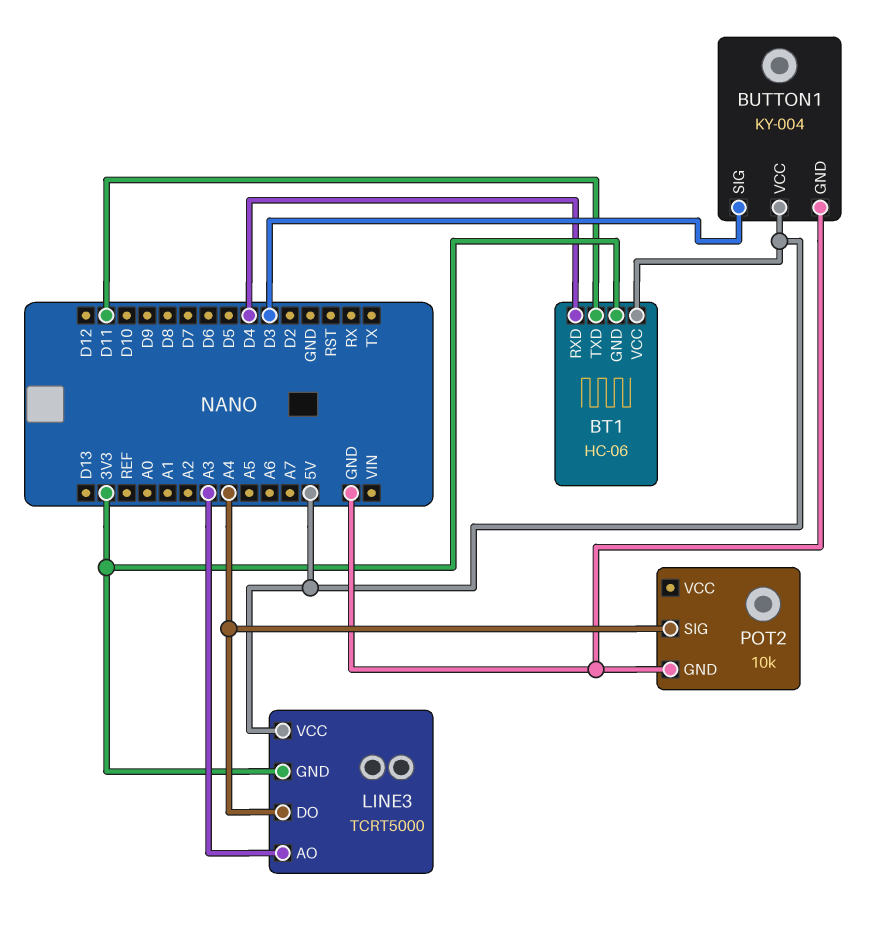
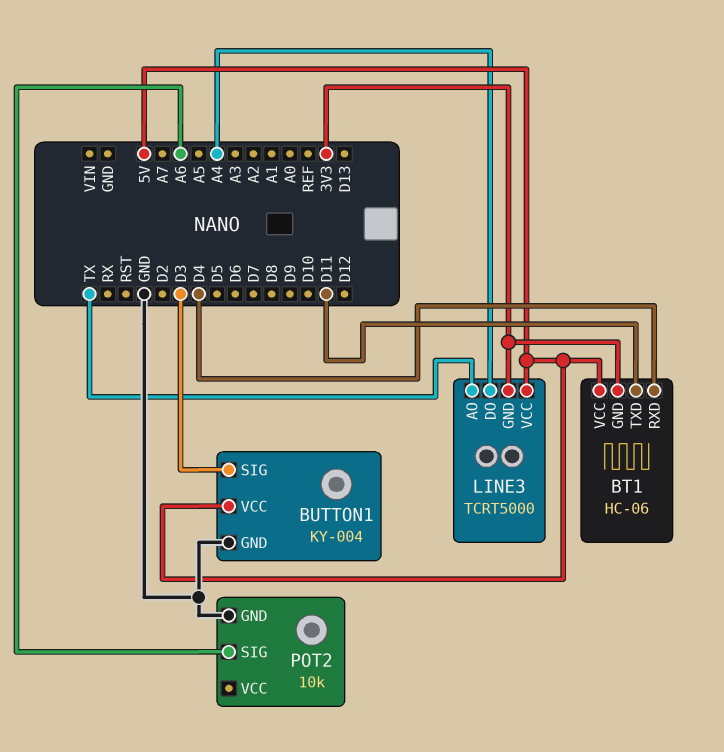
LINE3 pin AO: A3 -> TX
POT2 pin SIG: A4 -> A6

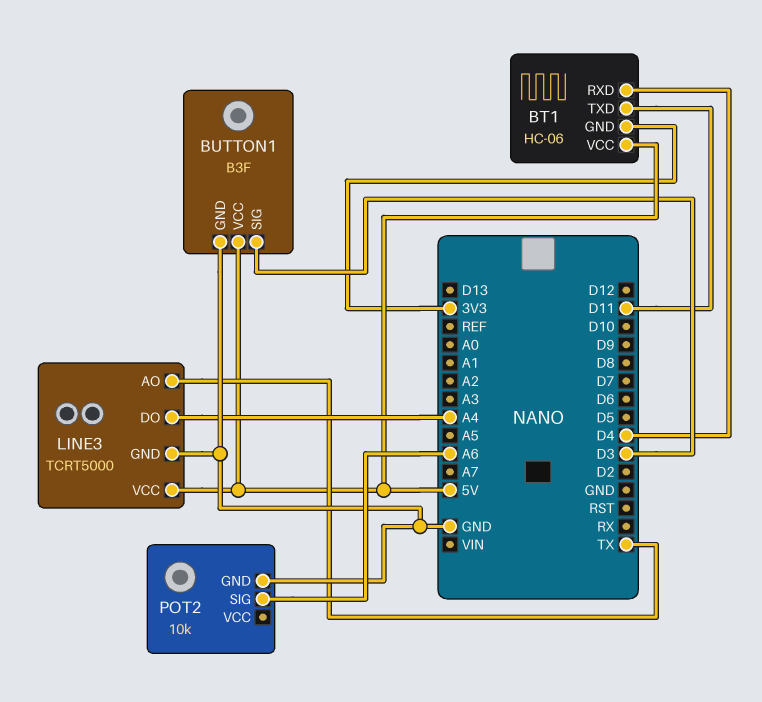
BUTTON1: KY-004 -> B3F
LINE3 pin GND: 3V3 -> GND

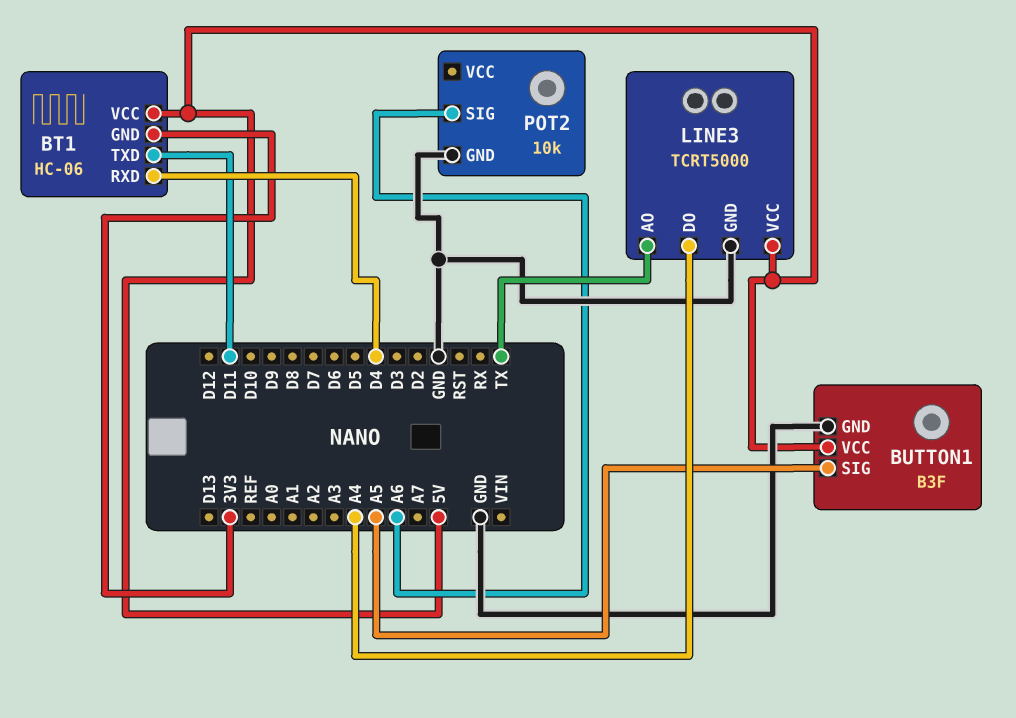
BUTTON1 pin SIG: D3 -> A5

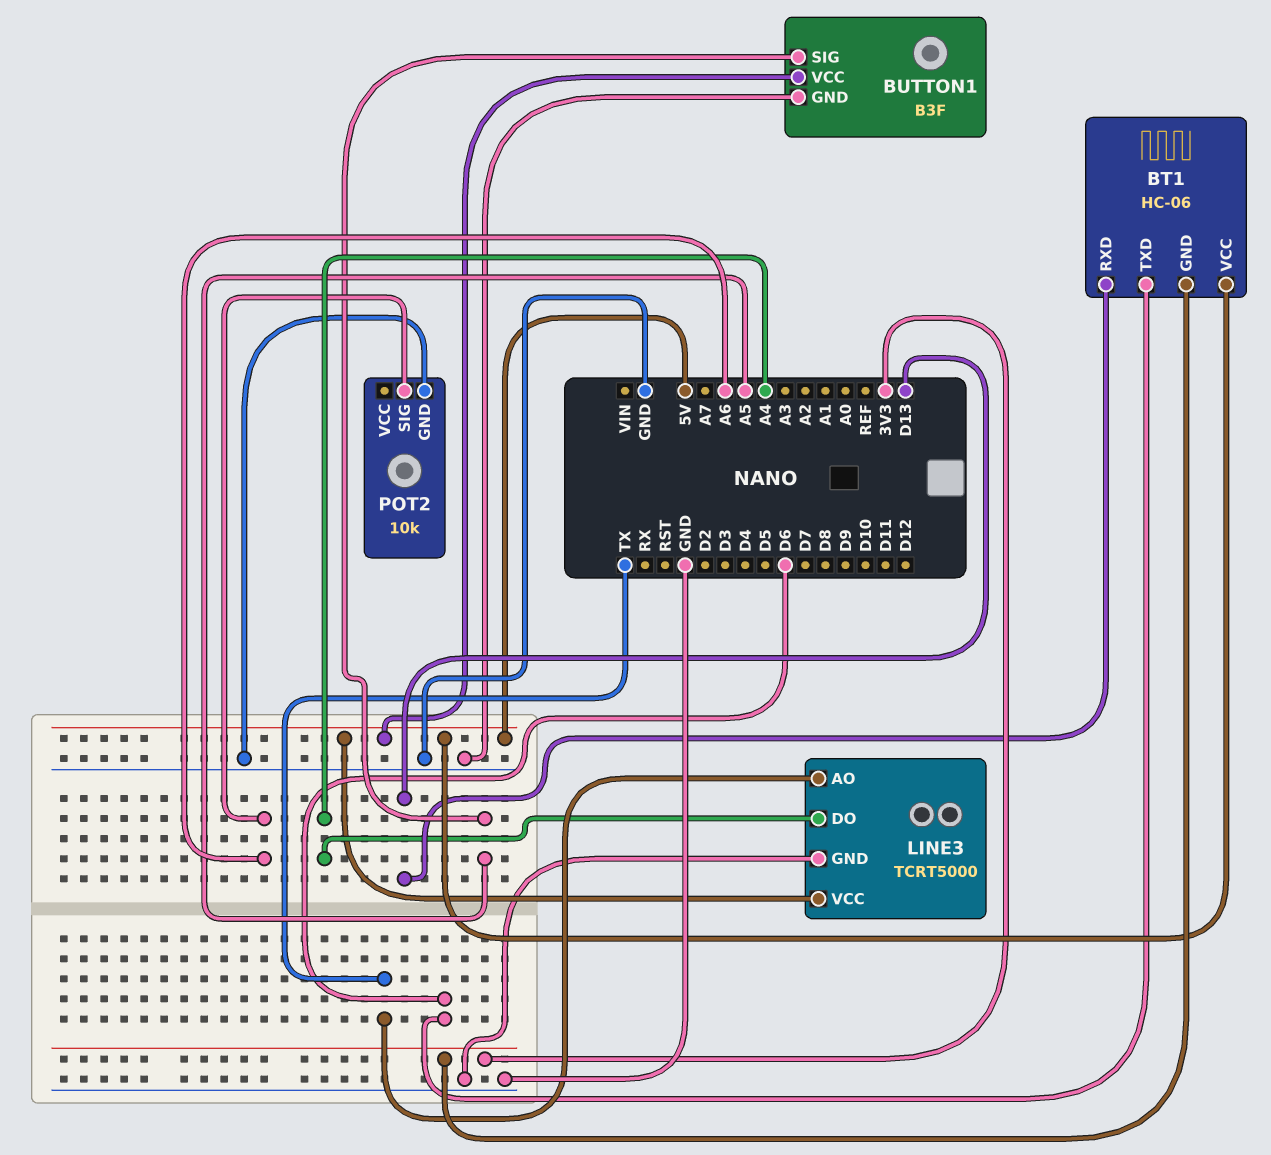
BT1 pin RXD: D4 -> D13
BT1 pin TXD: D11 -> D6

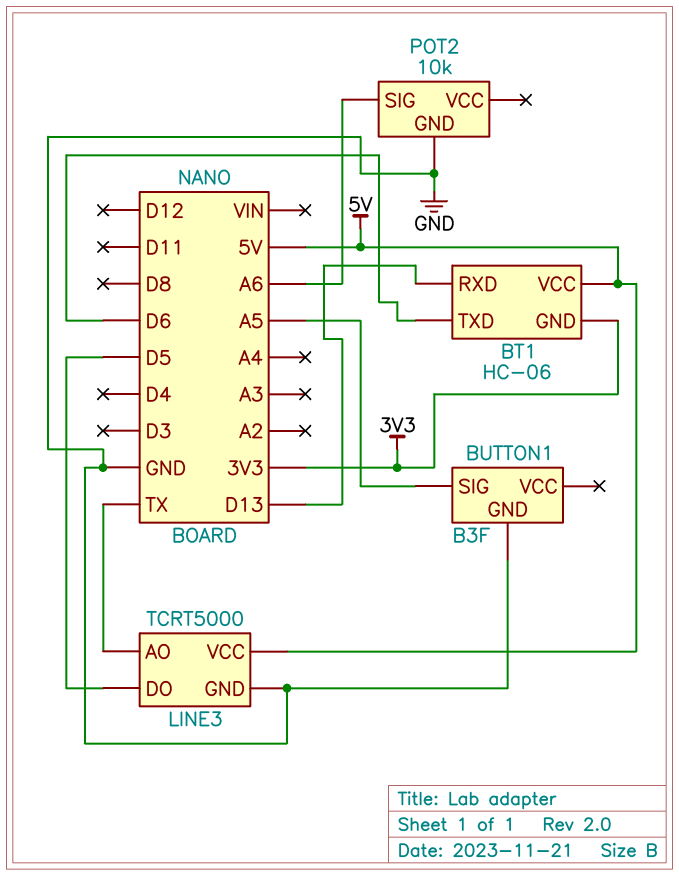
BUTTON1 pin VCC: 5V -> none
LINE3 pin DO: A4 -> D5

